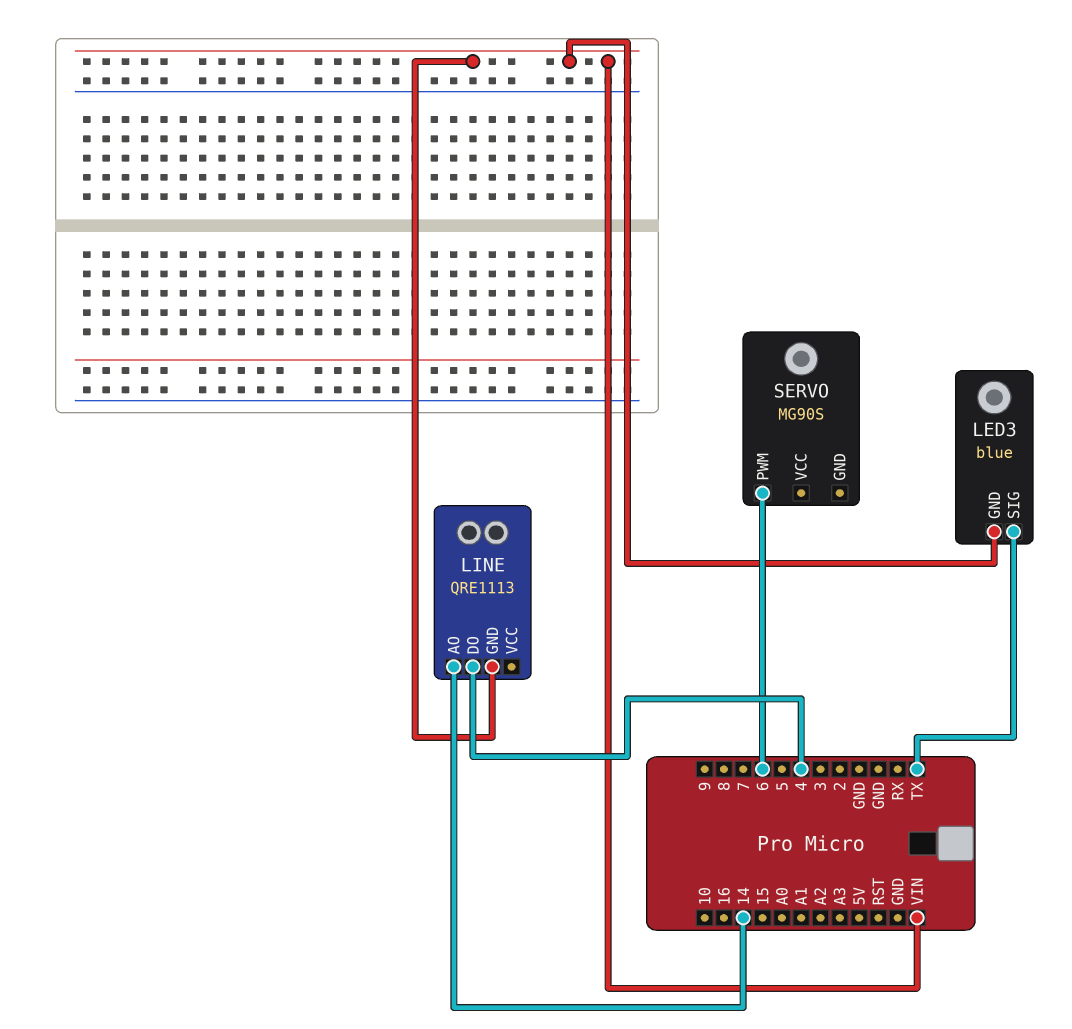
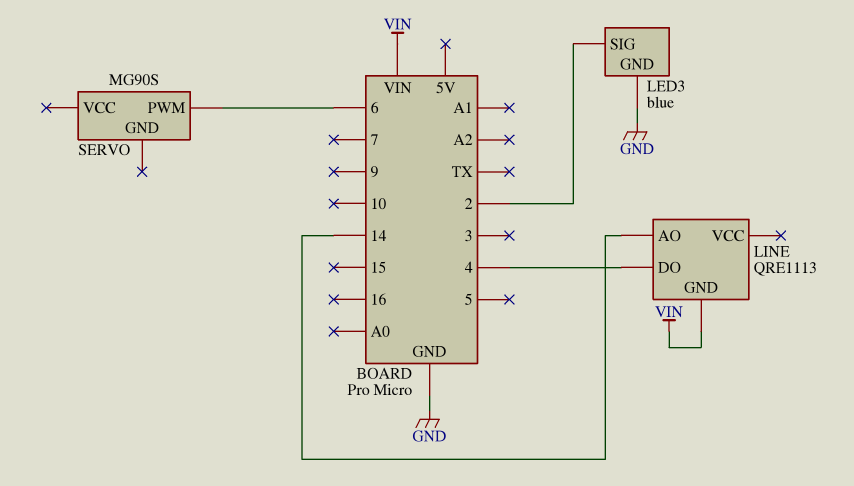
LED3 pin GND: VIN -> GND
LED3 pin SIG: TX -> 2

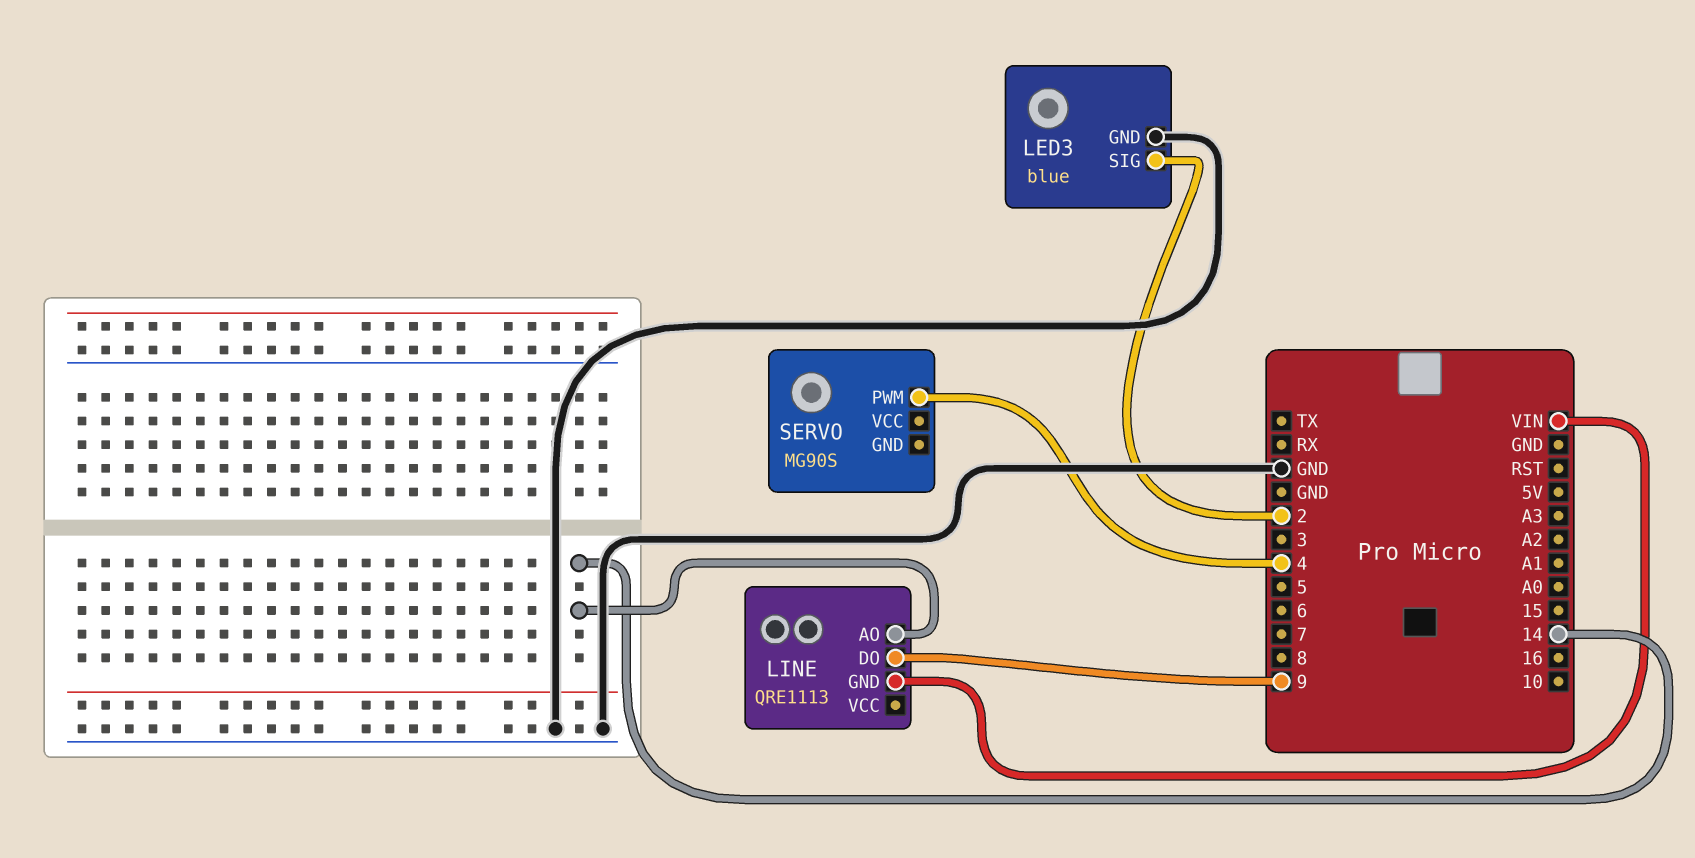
LINE pin DO: 4 -> 9
SERVO pin PWM: 6 -> 4

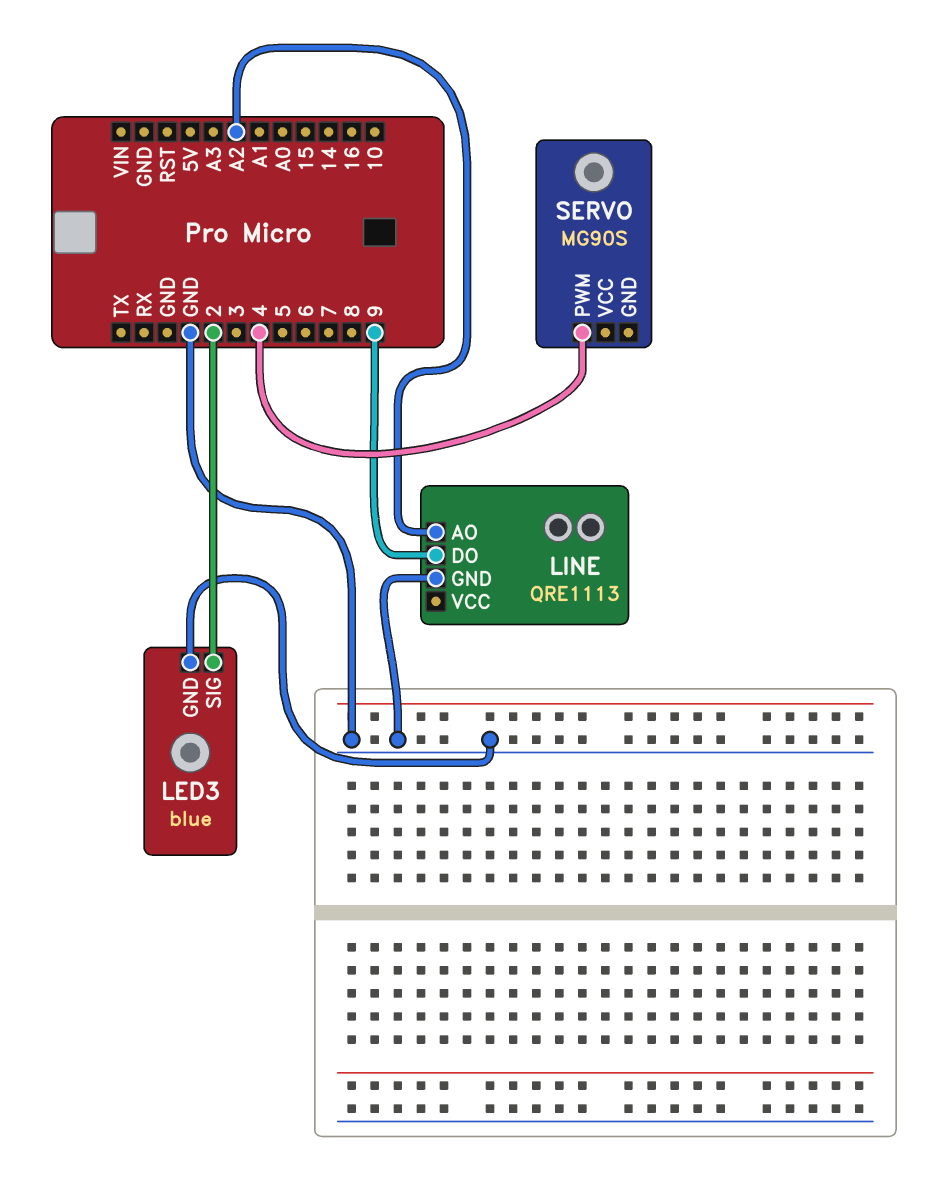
LINE pin AO: 14 -> A2
LINE pin GND: VIN -> GND

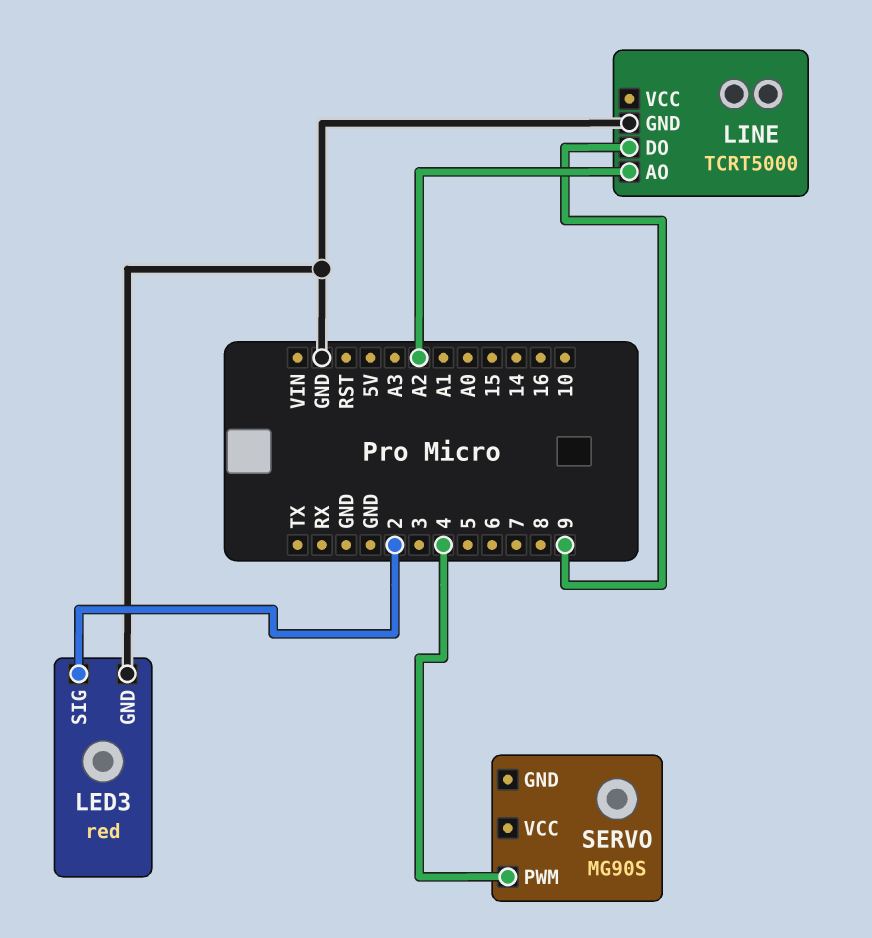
LED3: blue -> red
LINE: QRE1113 -> TCRT5000

